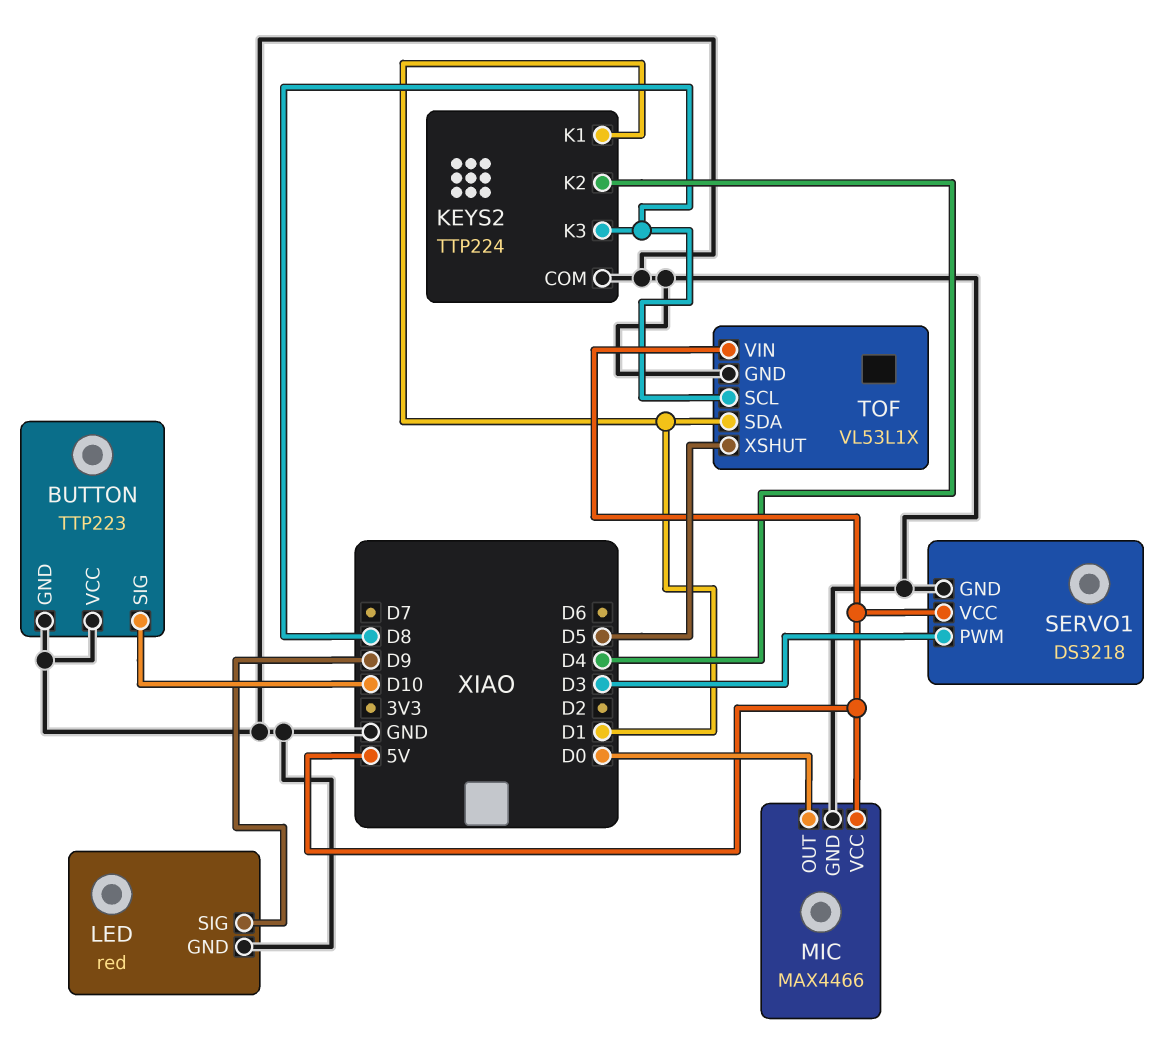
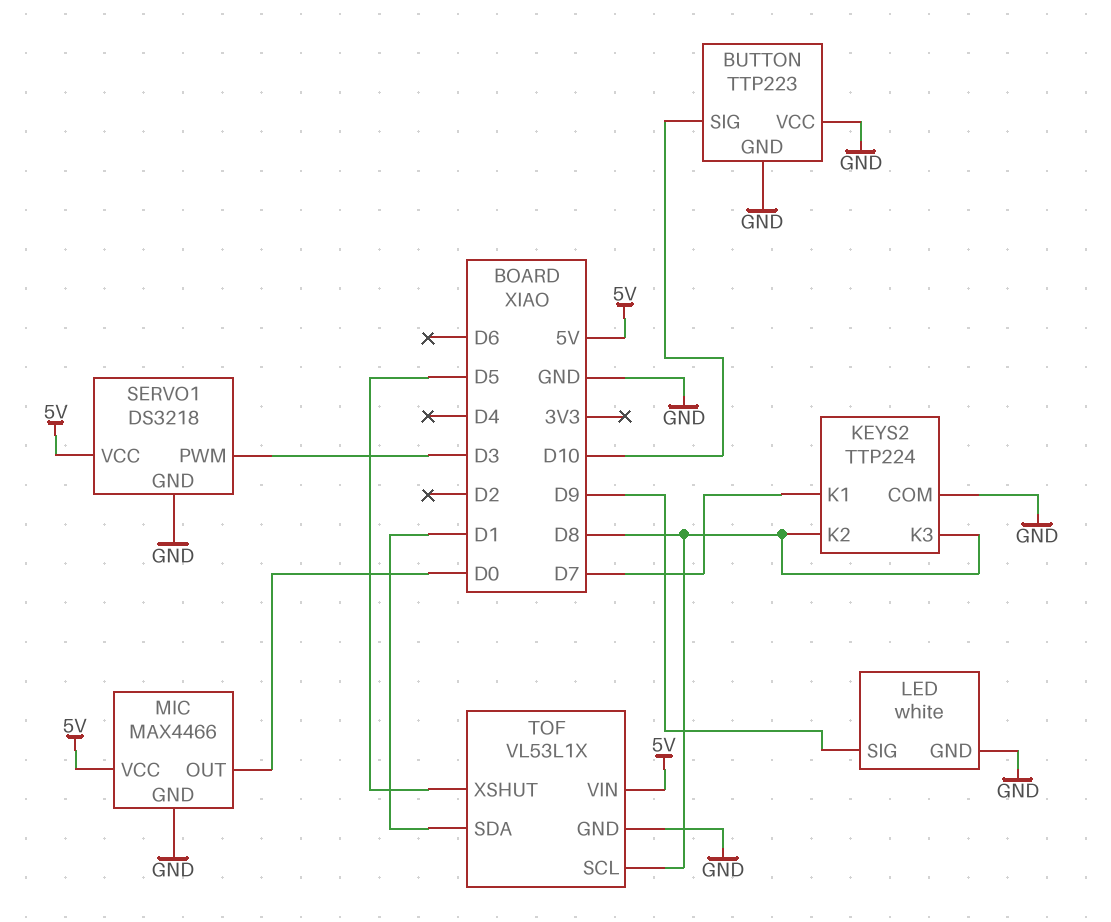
KEYS2 pin K1: D1 -> D7
KEYS2 pin K2: D4 -> D8
LED: red -> white

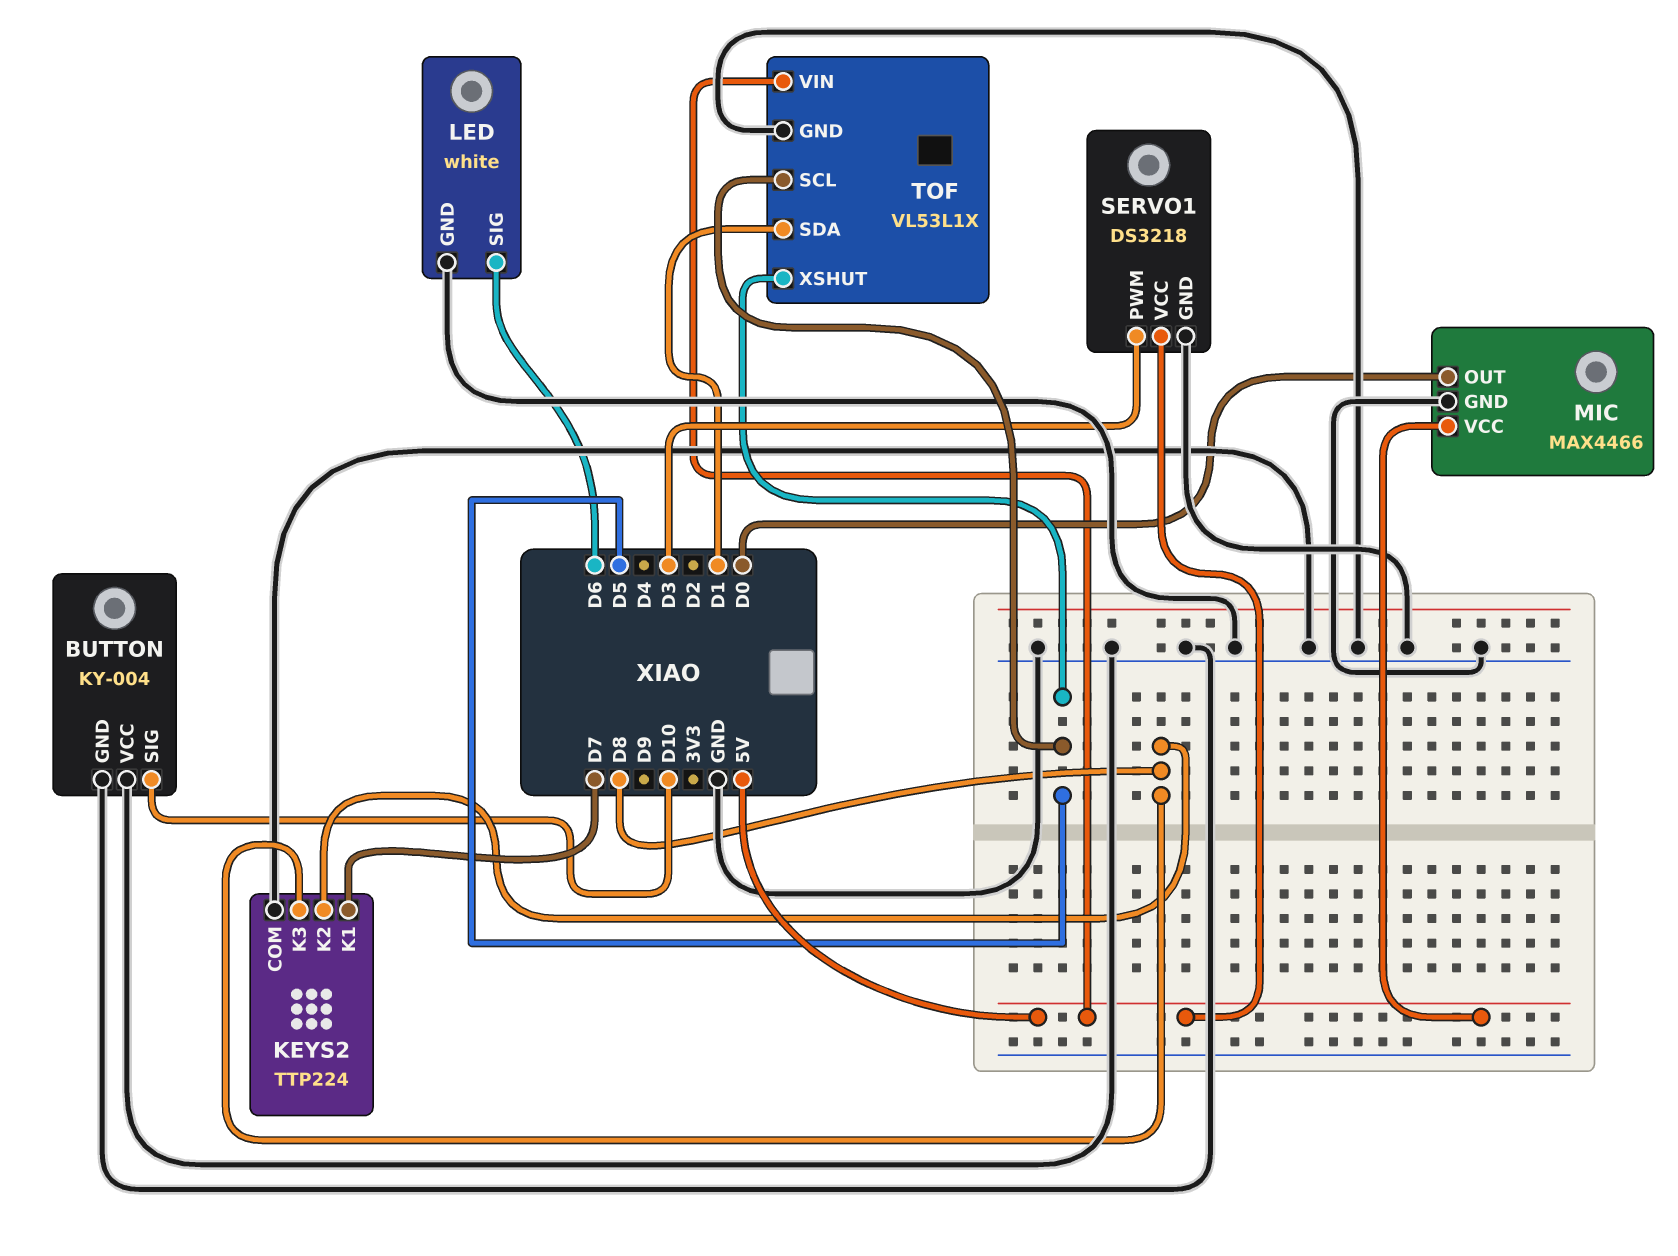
BUTTON: TTP223 -> KY-004
LED pin SIG: D9 -> D6
TOF pin SCL: D8 -> D5

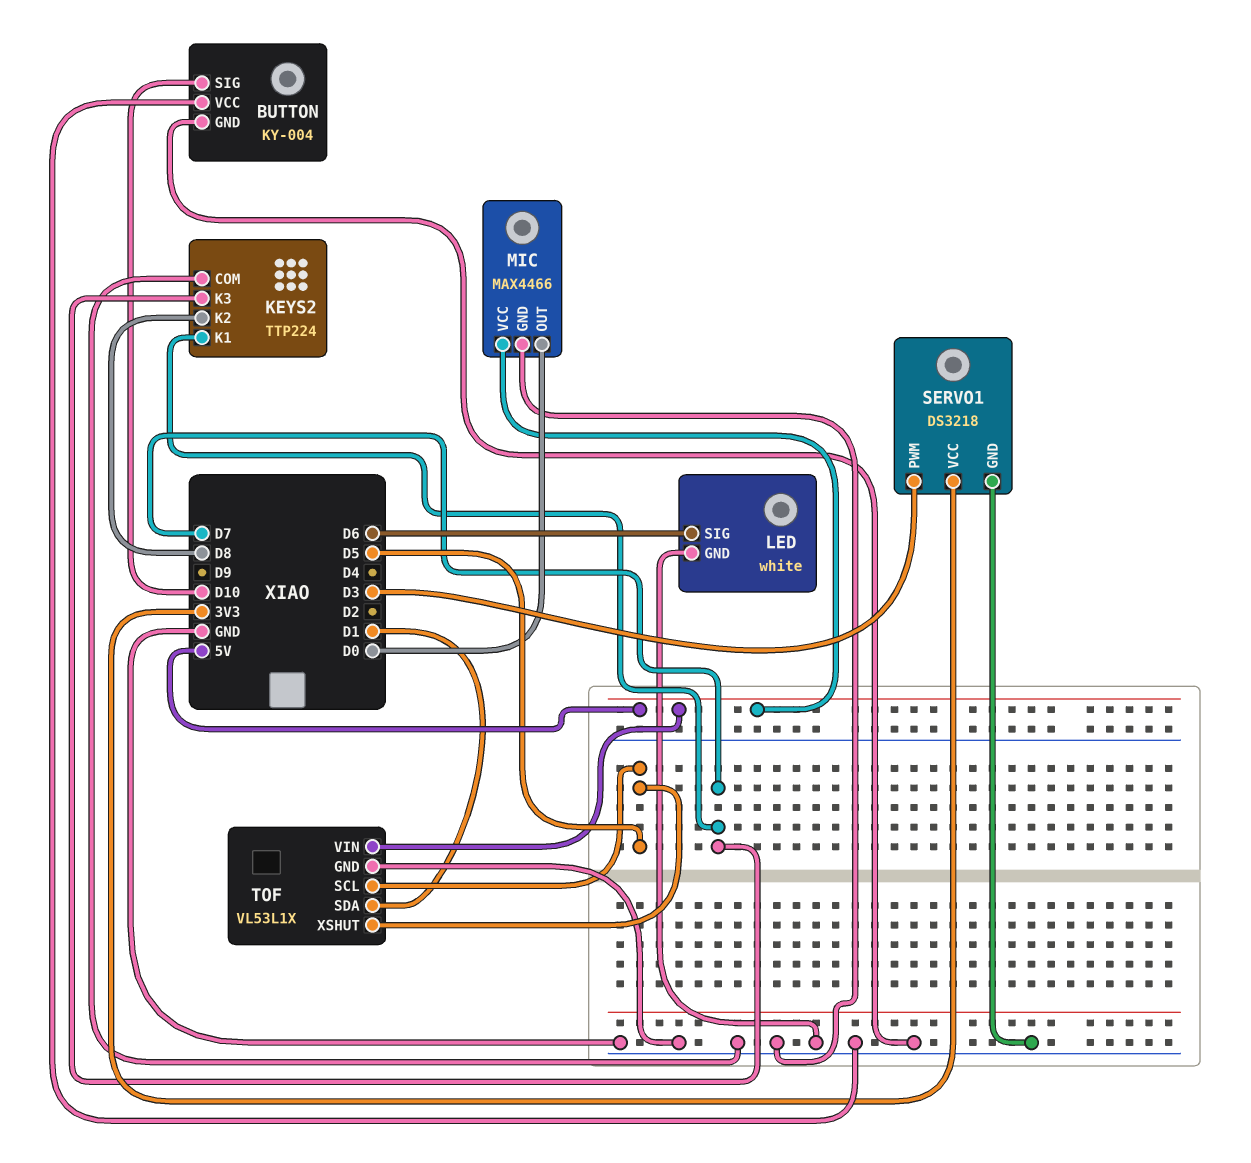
KEYS2 pin K3: D8 -> D7
SERVO1 pin VCC: 5V -> 3V3

